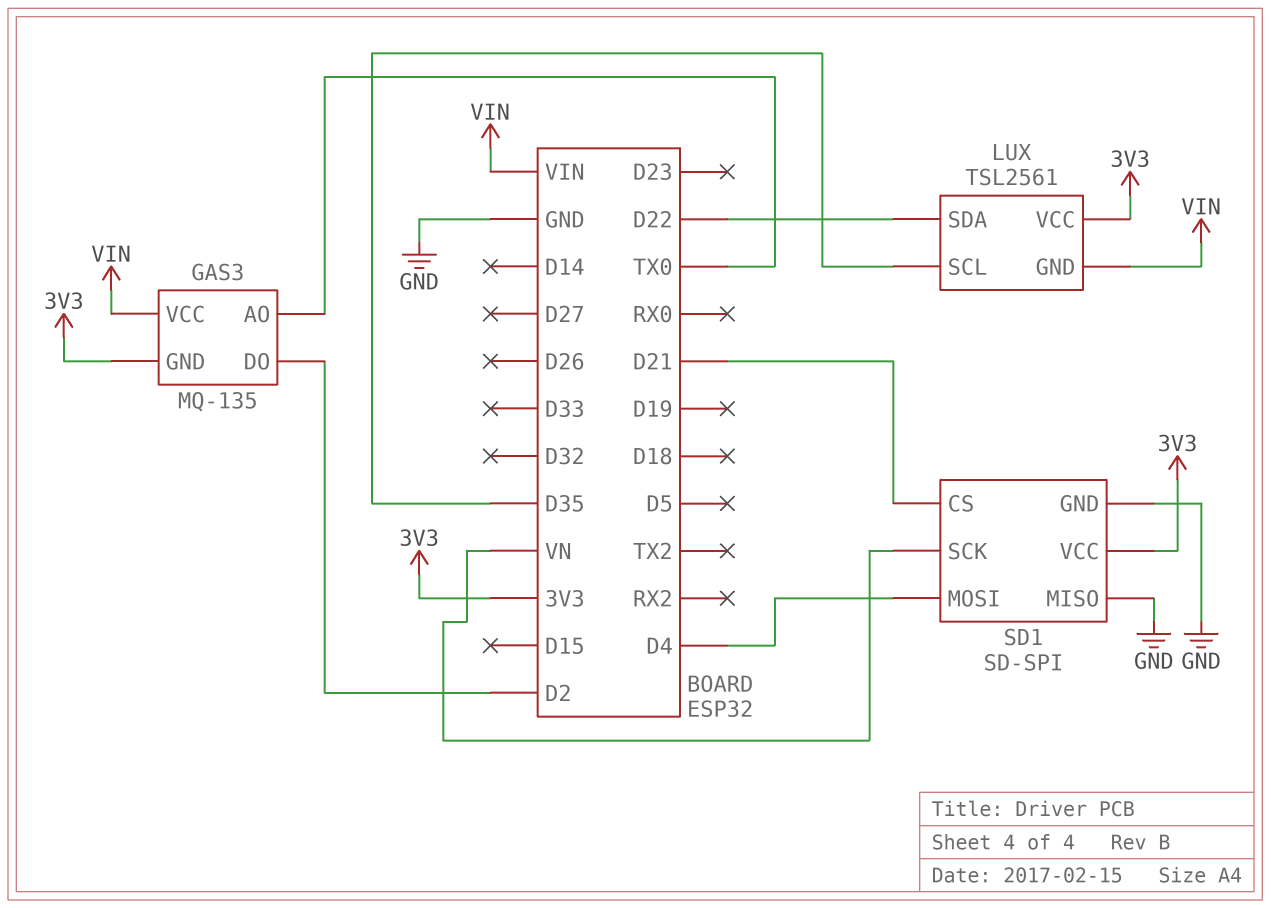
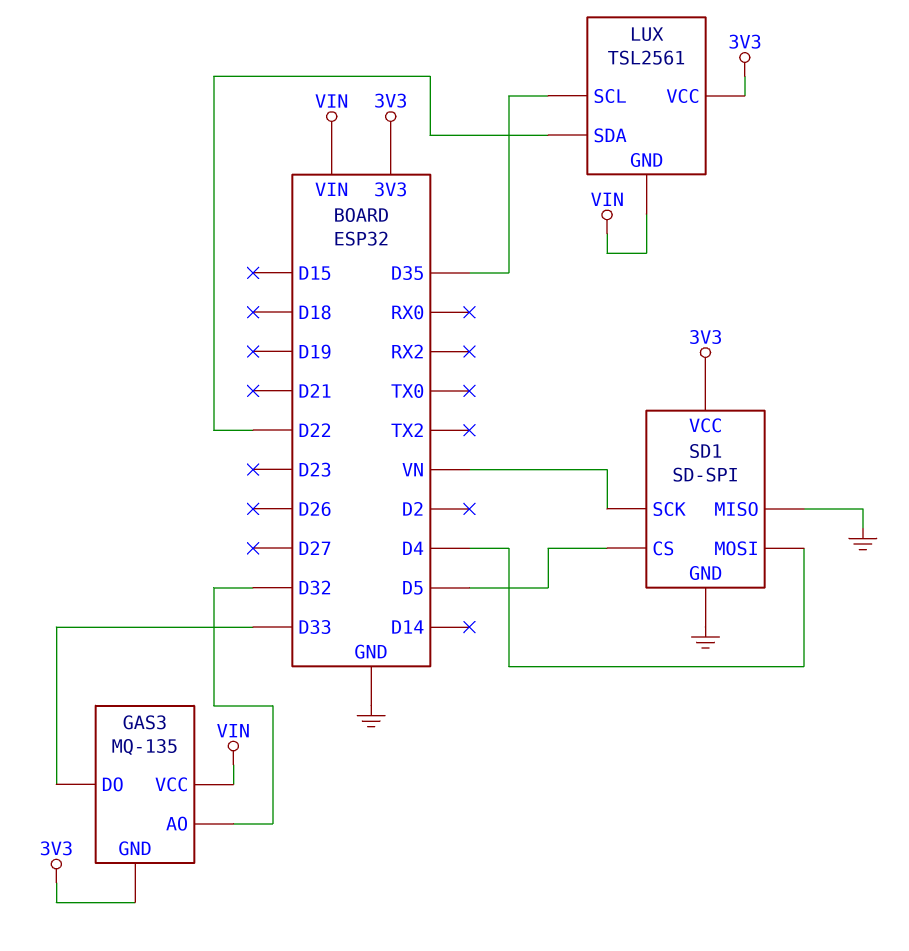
GAS3 pin AO: TX0 -> D32
GAS3 pin DO: D2 -> D33
SD1 pin CS: D21 -> D5

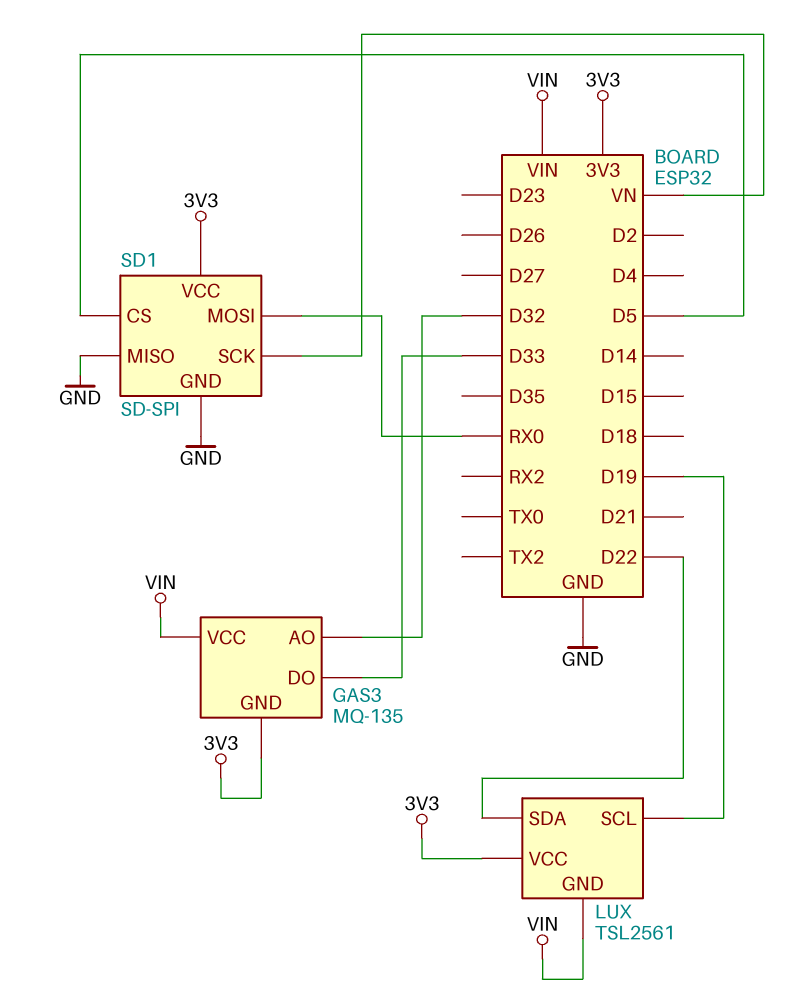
LUX pin SCL: D35 -> D19
SD1 pin MOSI: D4 -> RX0

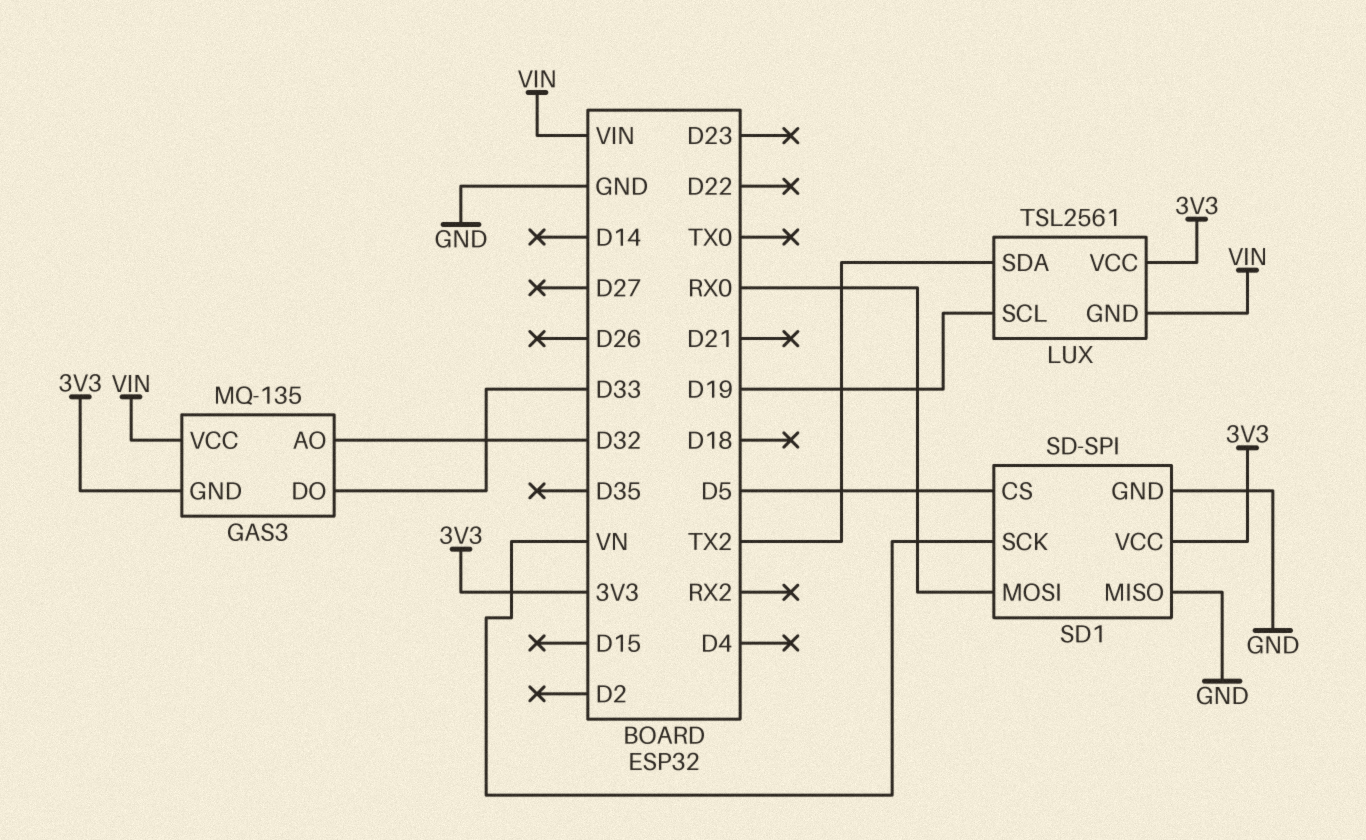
LUX pin SDA: D22 -> TX2

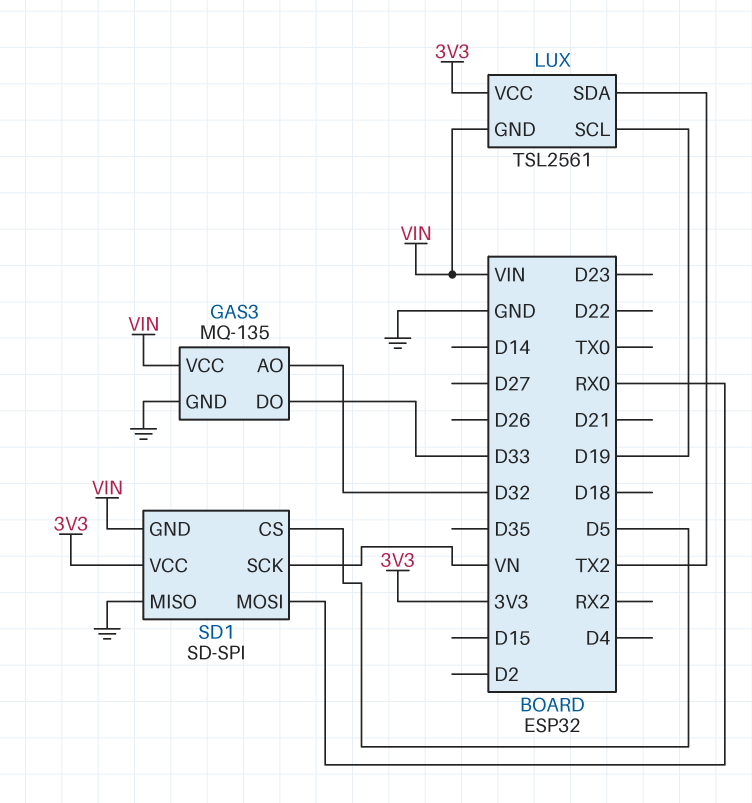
GAS3 pin GND: 3V3 -> GND
SD1 pin GND: GND -> VIN

